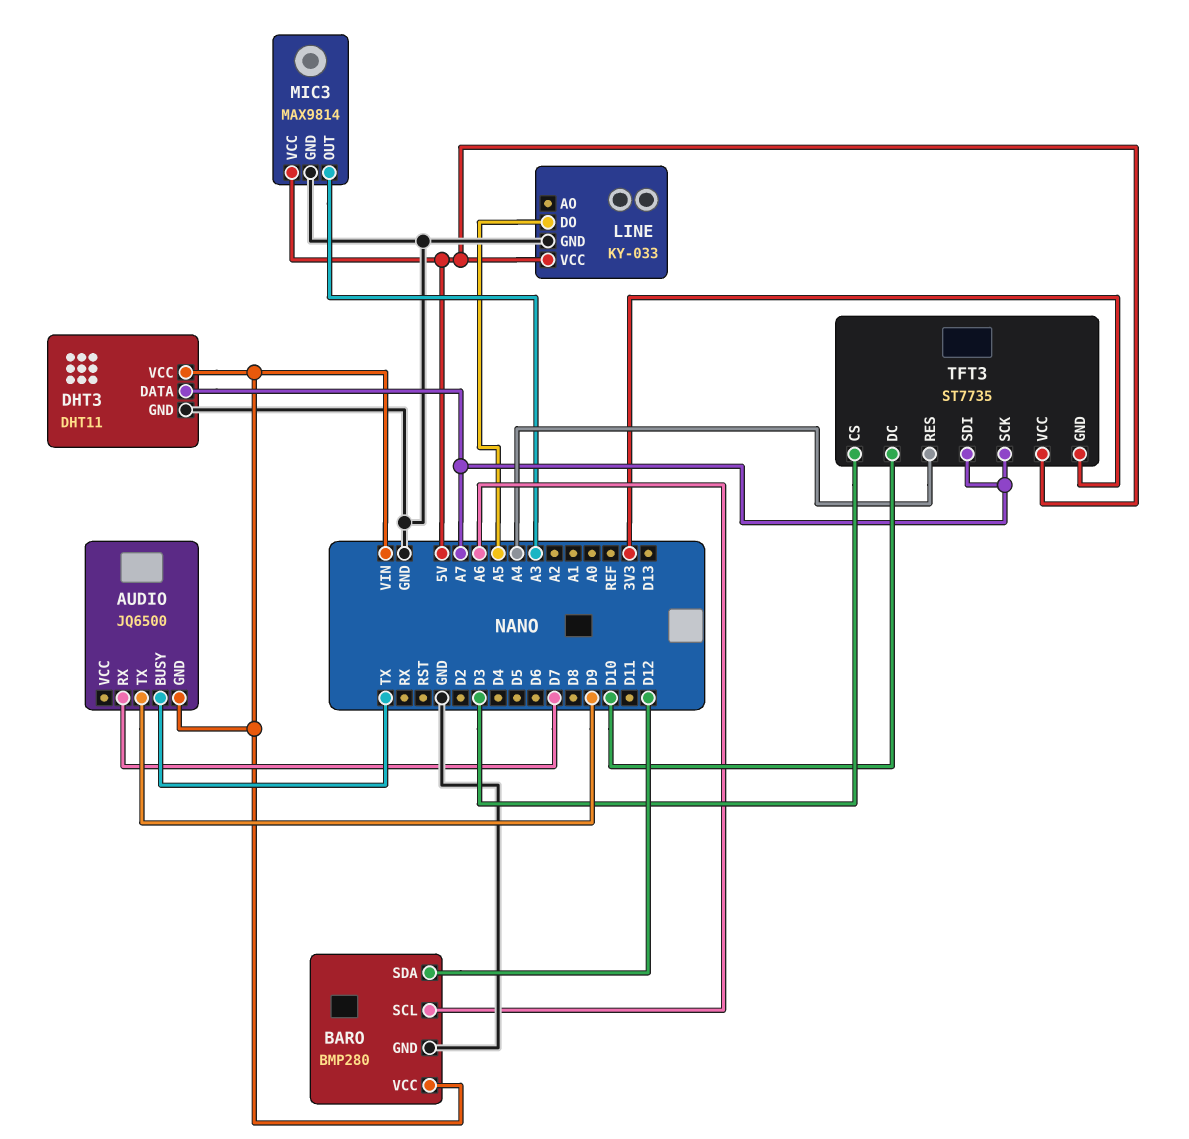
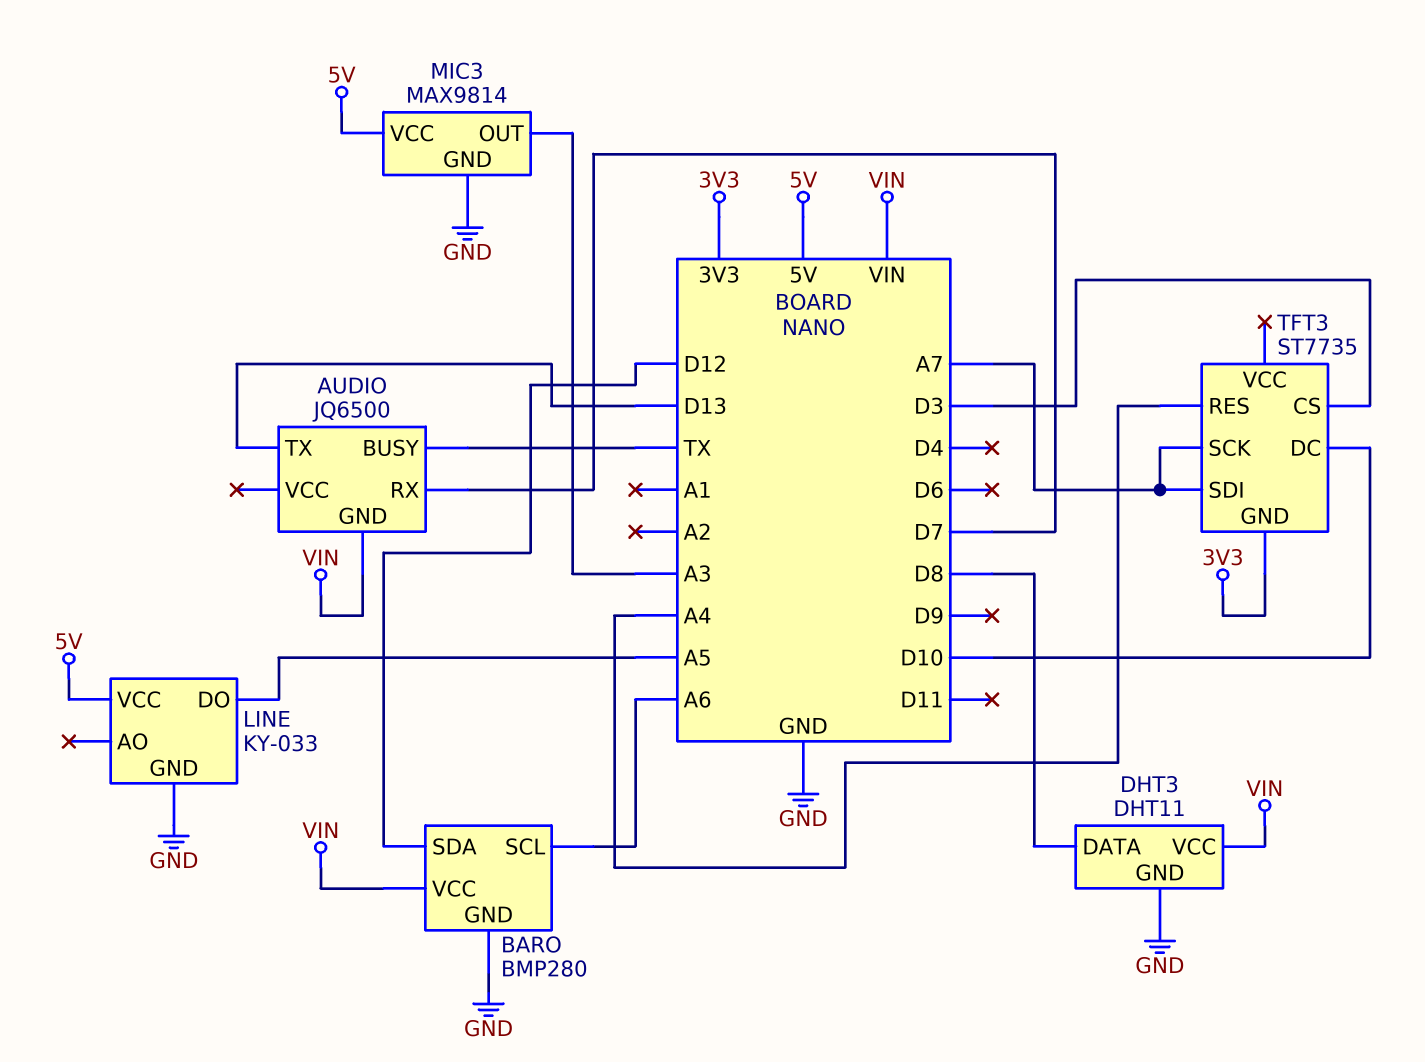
AUDIO pin TX: D9 -> D13
DHT3 pin DATA: A7 -> D8
TFT3 pin VCC: 5V -> none

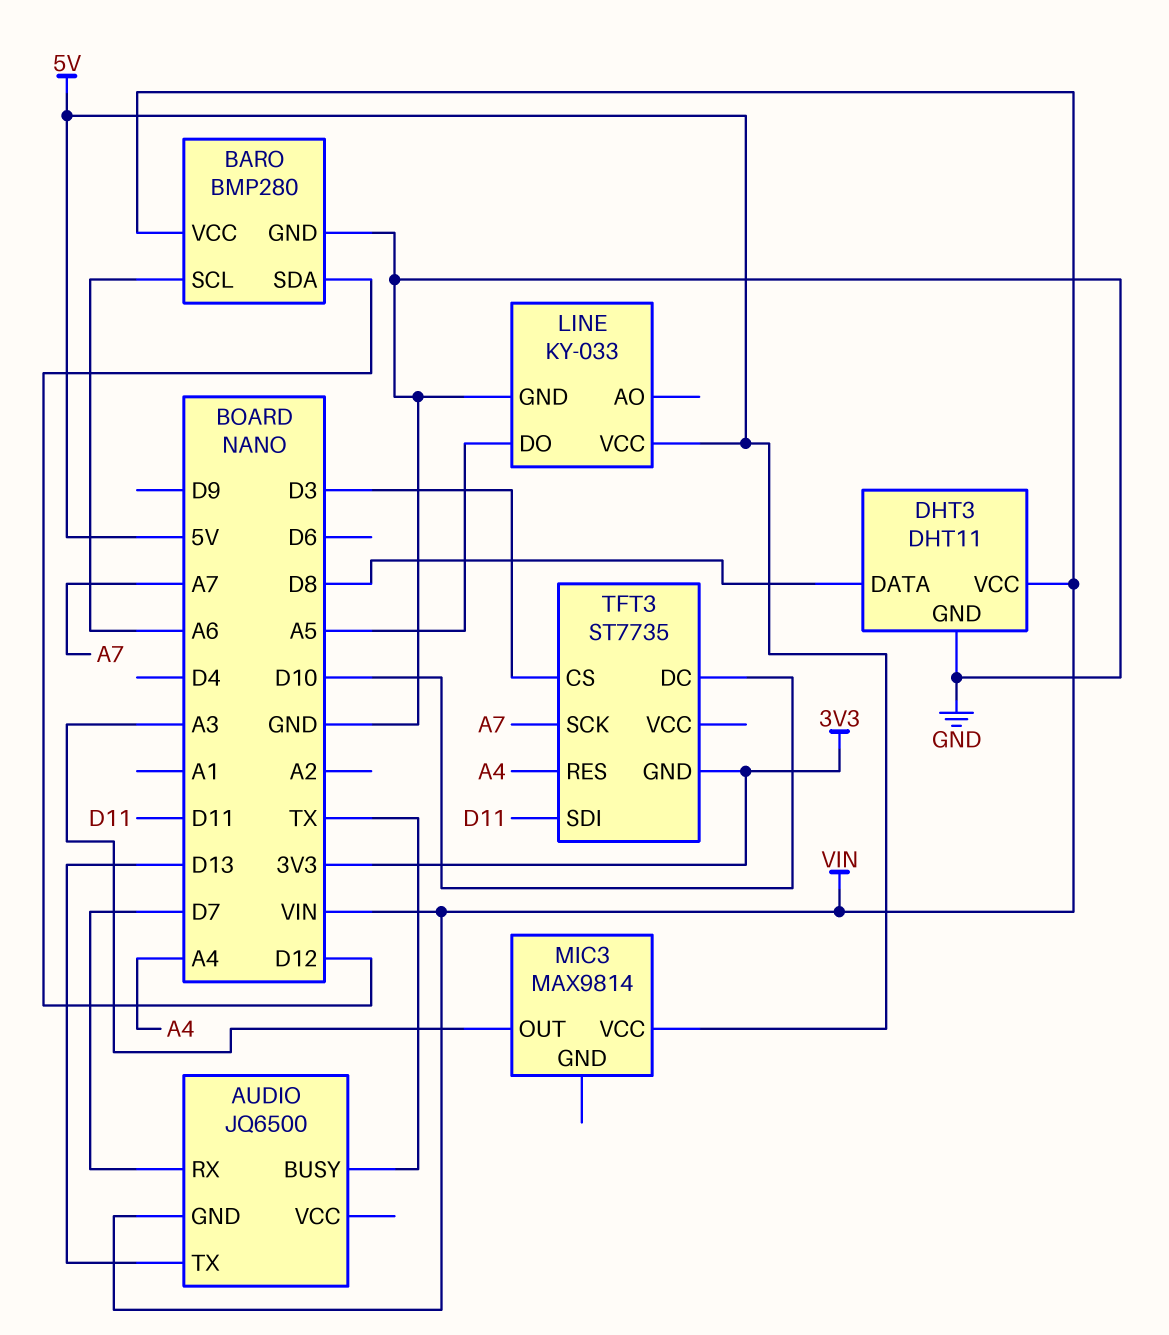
MIC3 pin GND: GND -> none
TFT3 pin SDI: A7 -> D11

